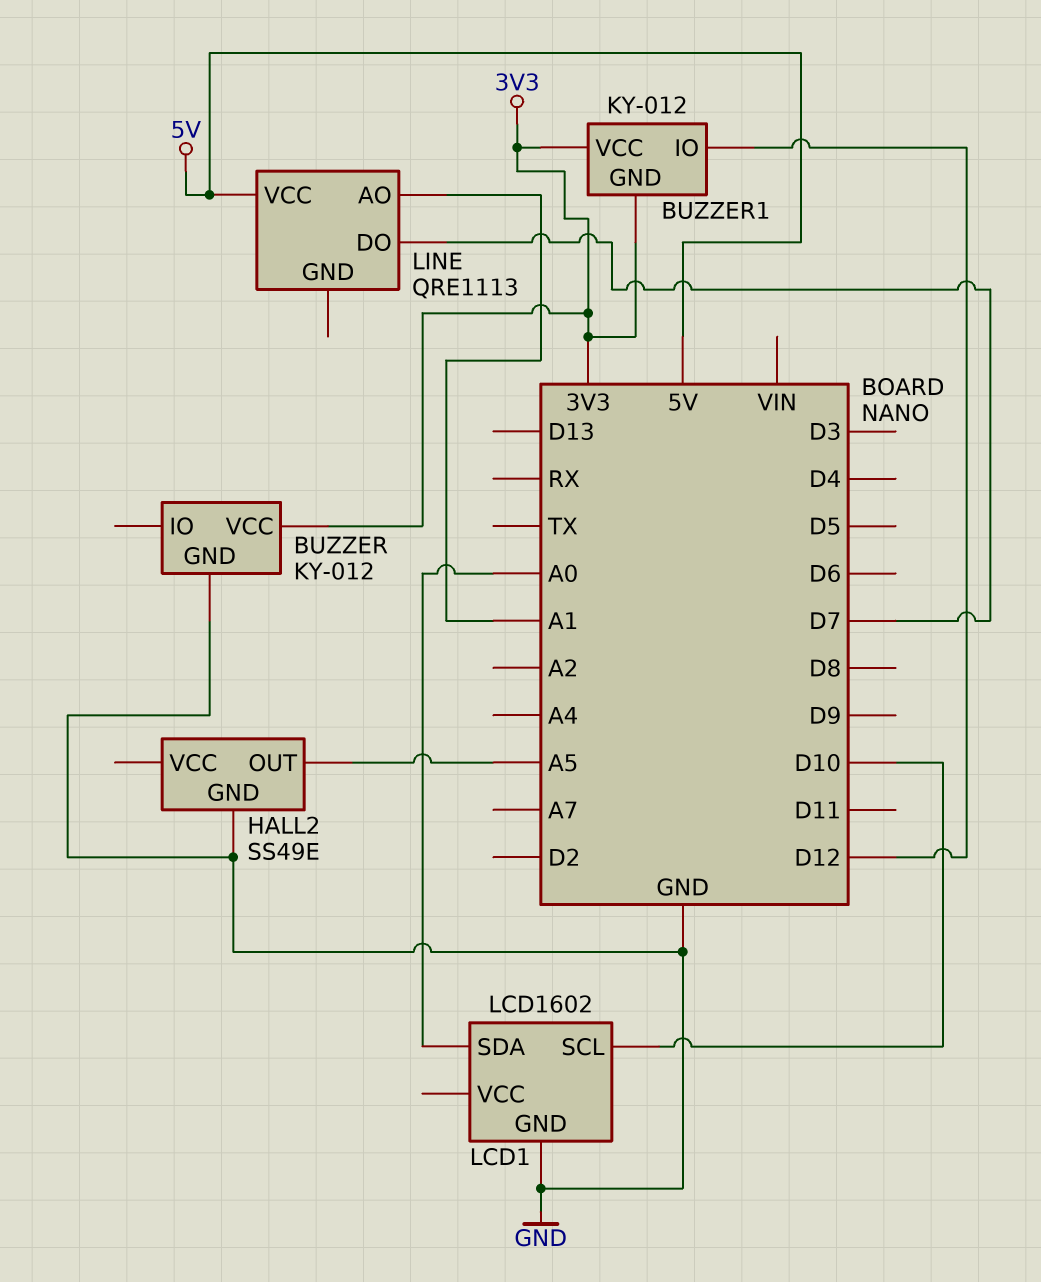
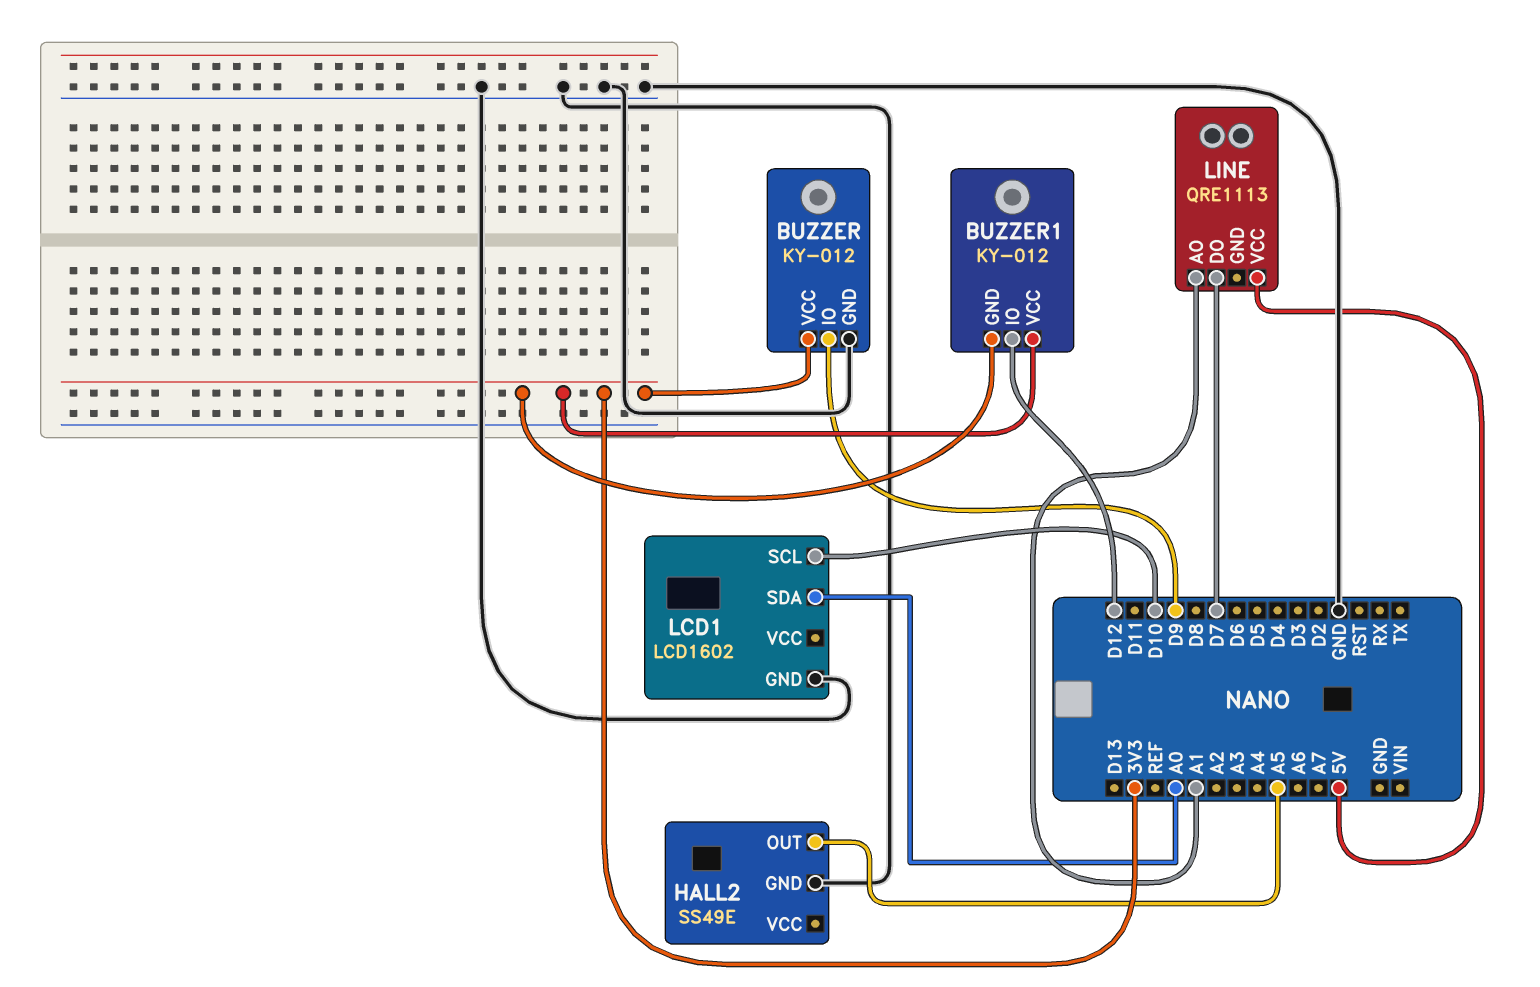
BUZZER pin IO: none -> D9

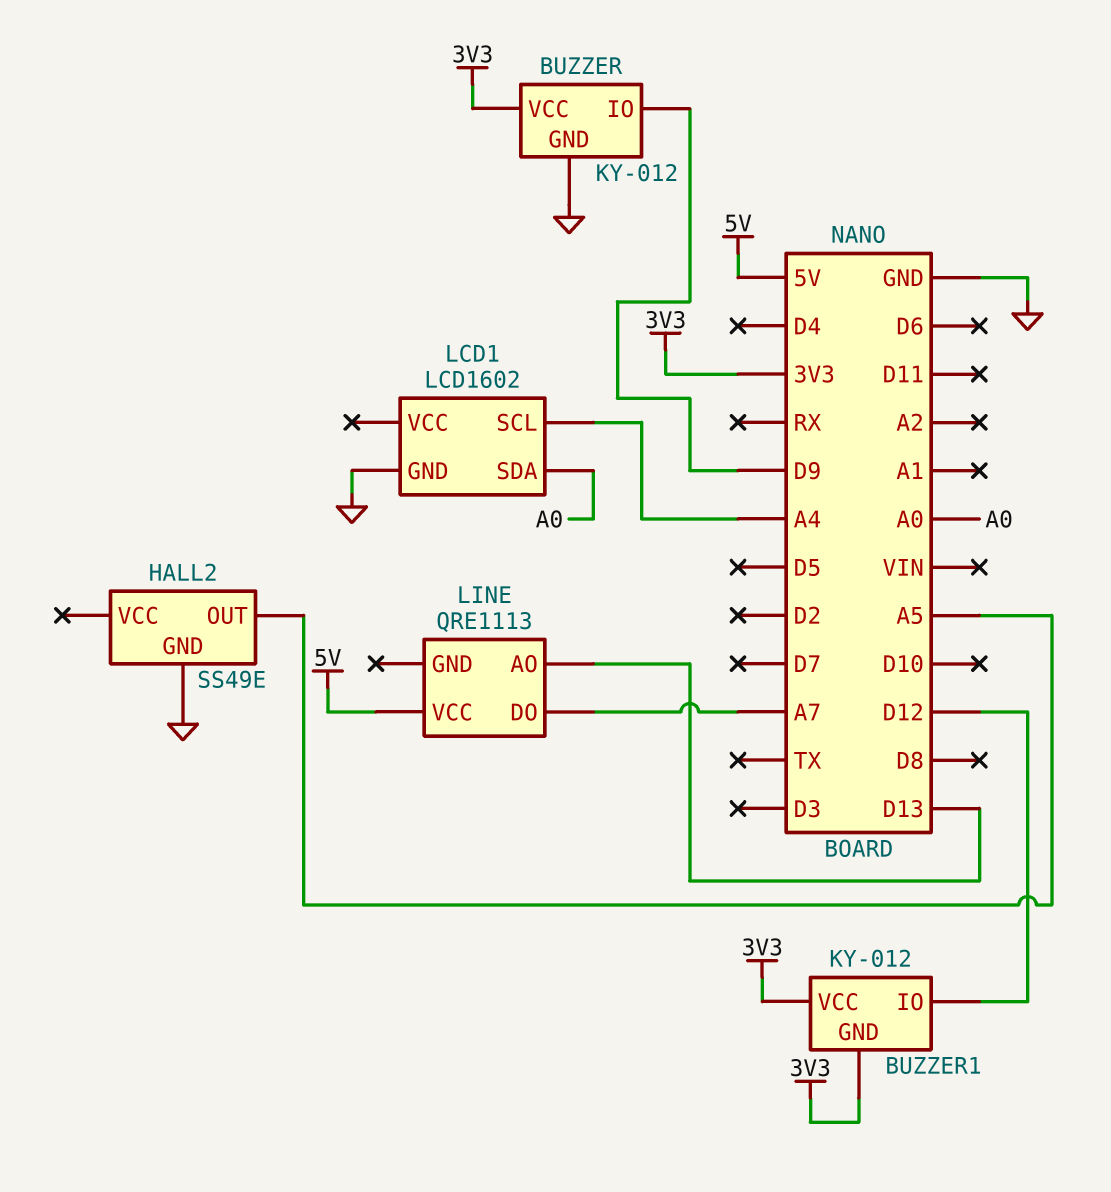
LCD1 pin SCL: D10 -> A4
LINE pin AO: A1 -> D13
LINE pin DO: D7 -> A7

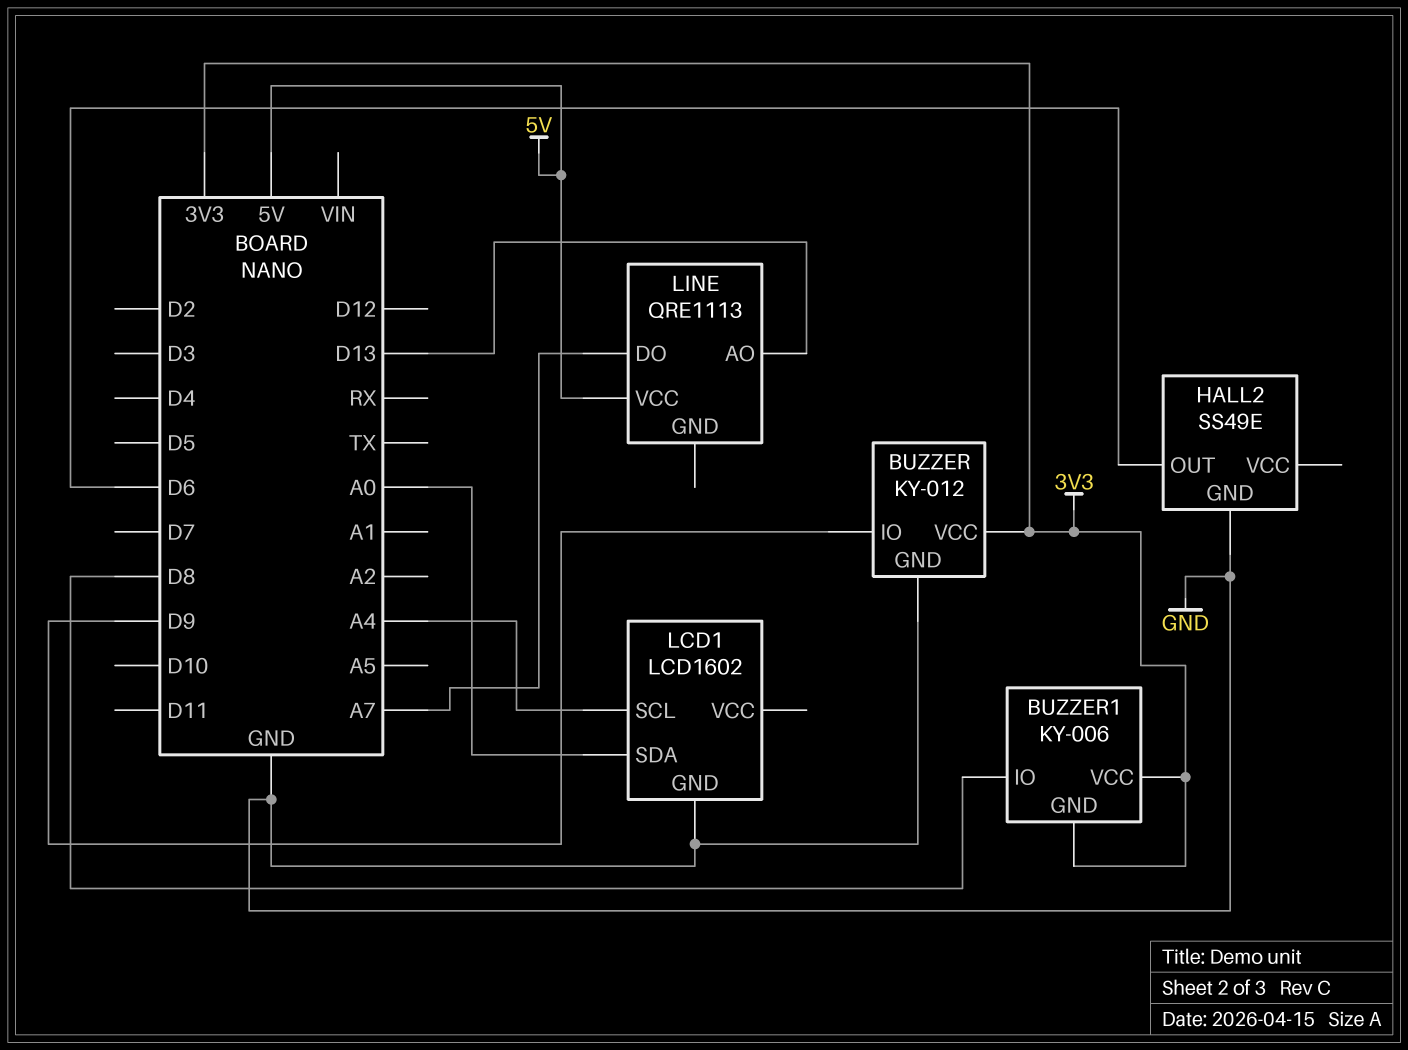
BUZZER1: KY-012 -> KY-006
BUZZER1 pin IO: D12 -> D8
HALL2 pin OUT: A5 -> D6

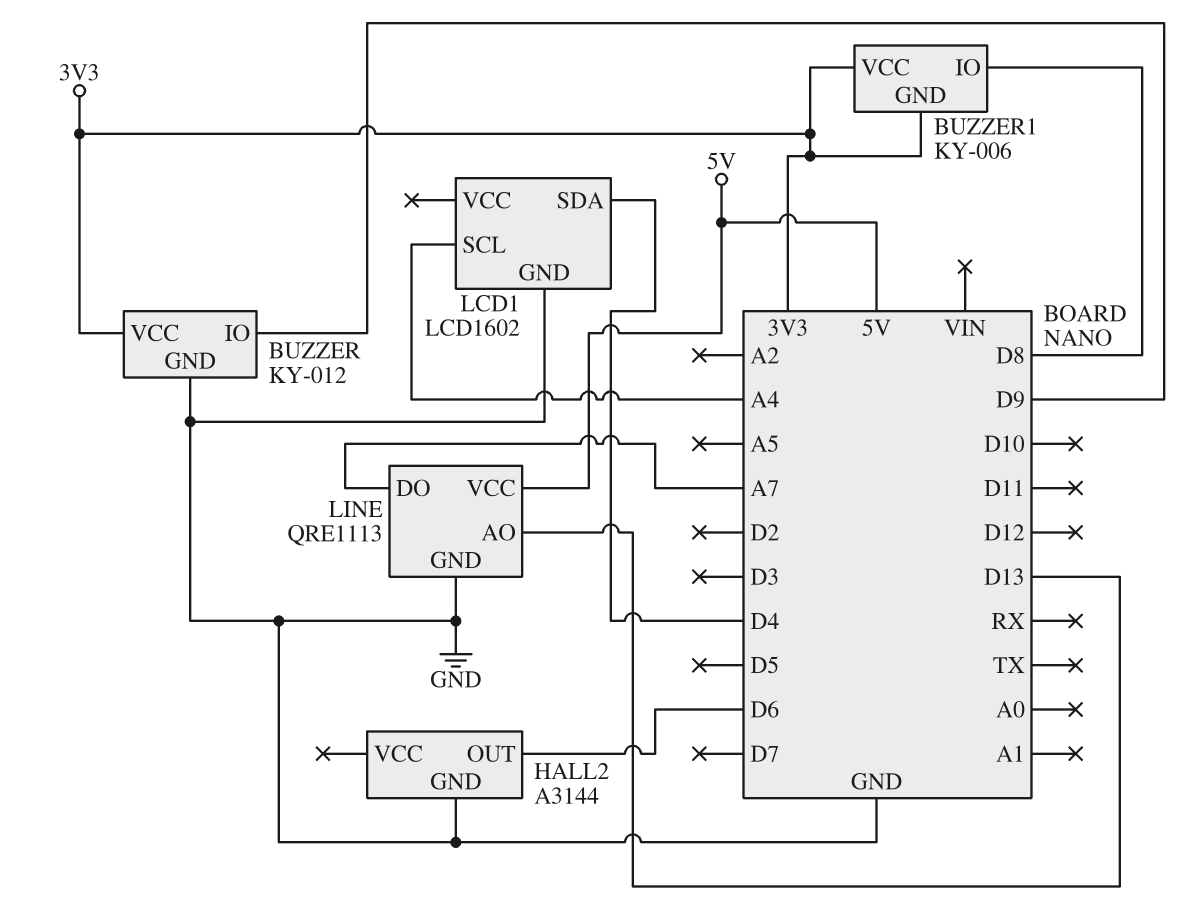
HALL2: SS49E -> A3144
LCD1 pin SDA: A0 -> D4
LINE pin GND: none -> GND

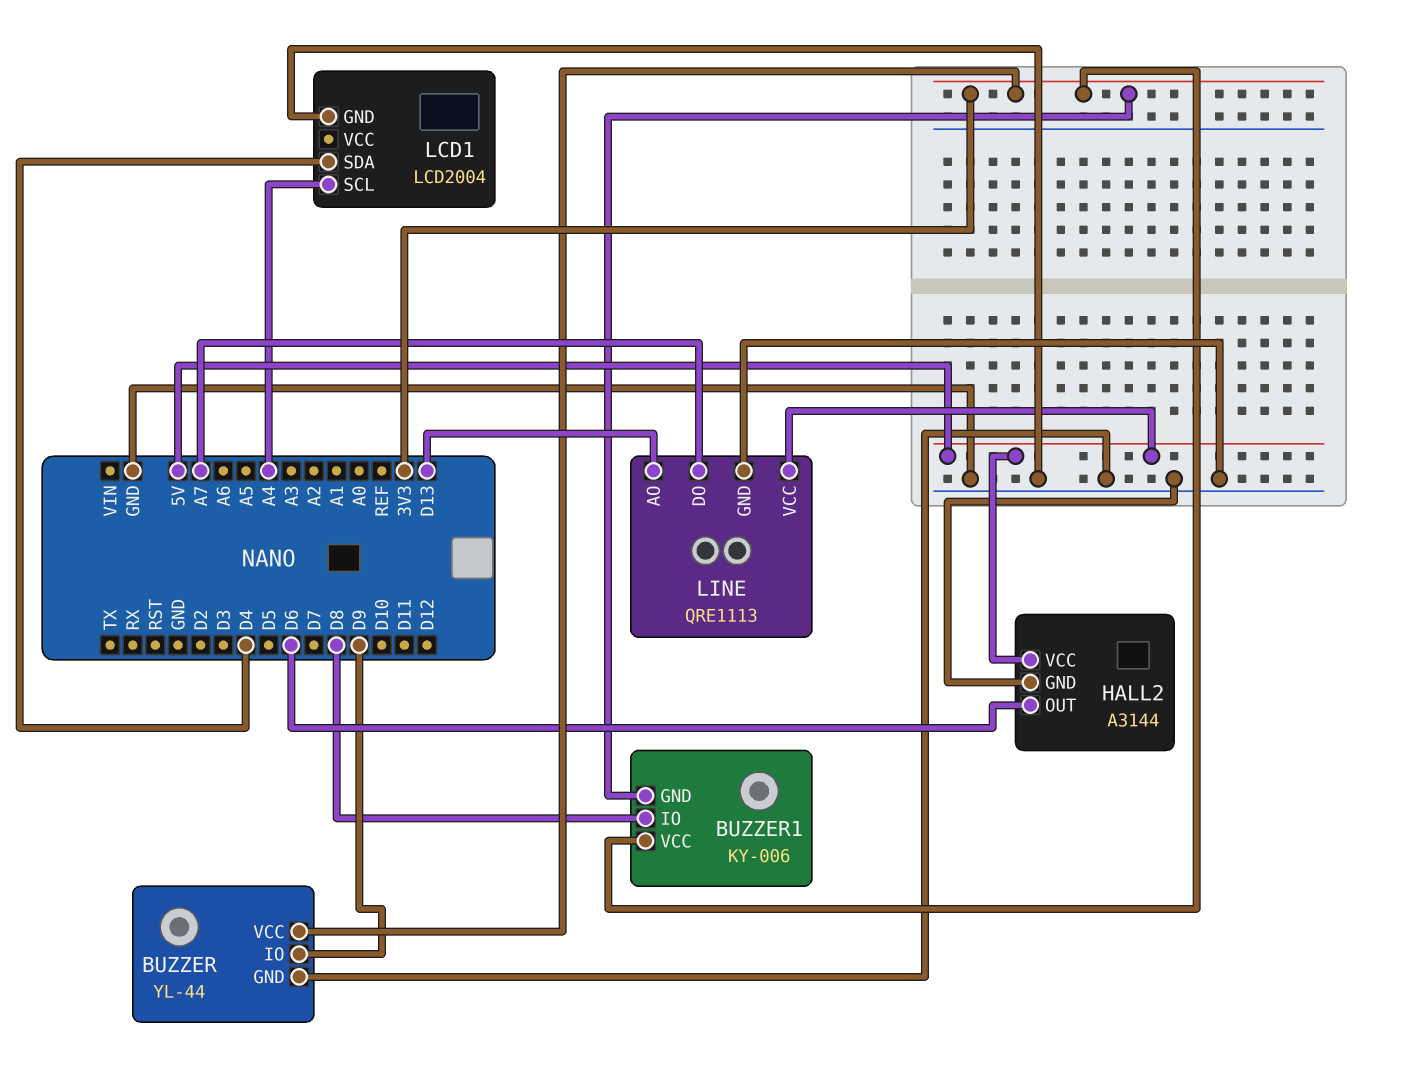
BUZZER: KY-012 -> YL-44
HALL2 pin VCC: none -> 5V
LCD1: LCD1602 -> LCD2004

